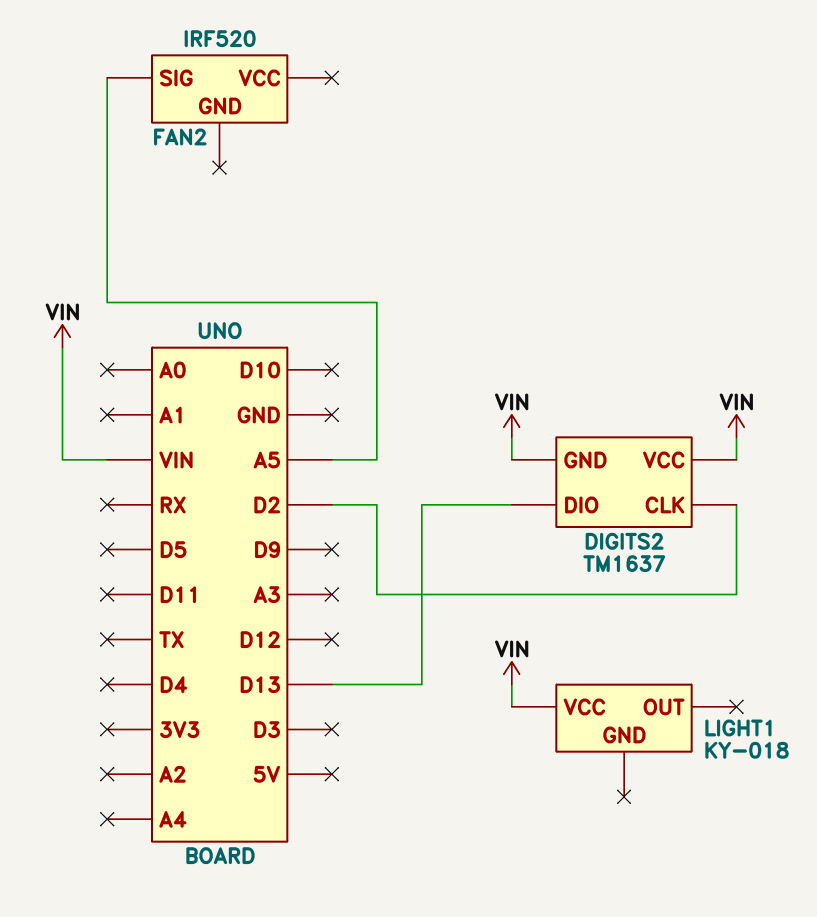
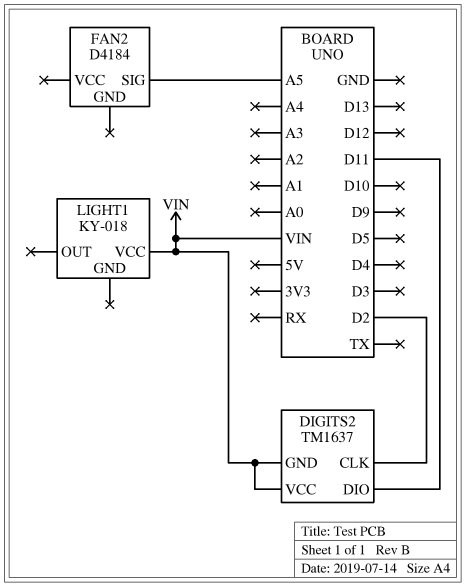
DIGITS2 pin DIO: D13 -> D11
FAN2: IRF520 -> D4184

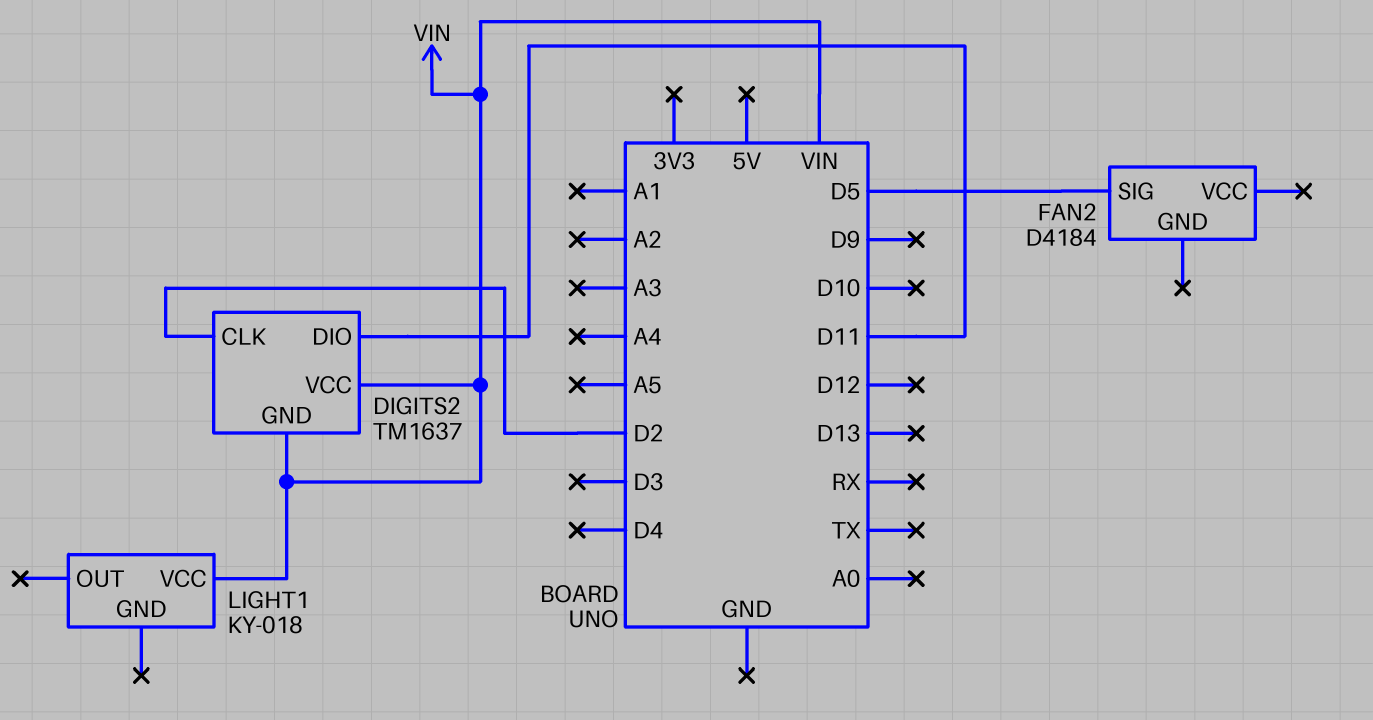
FAN2 pin SIG: A5 -> D5

